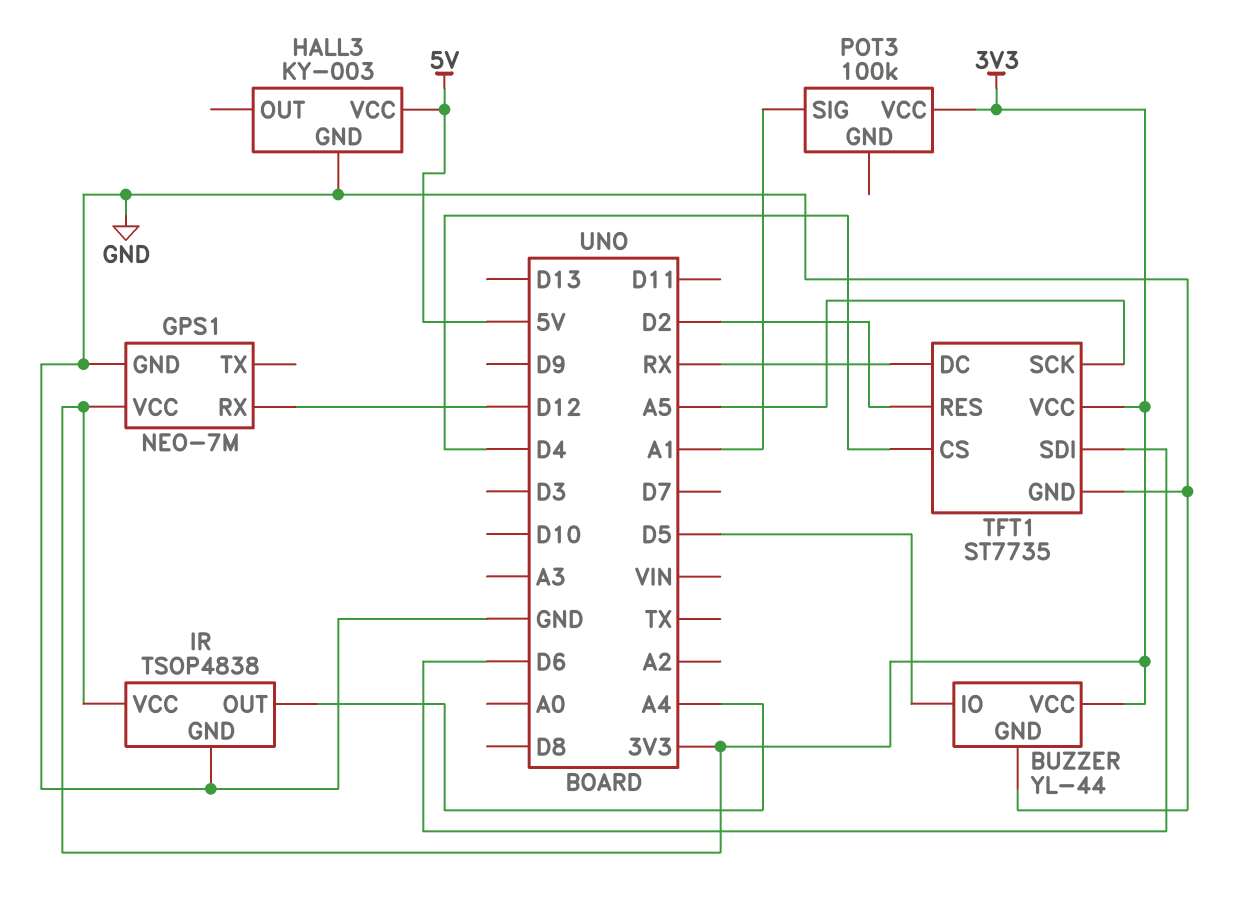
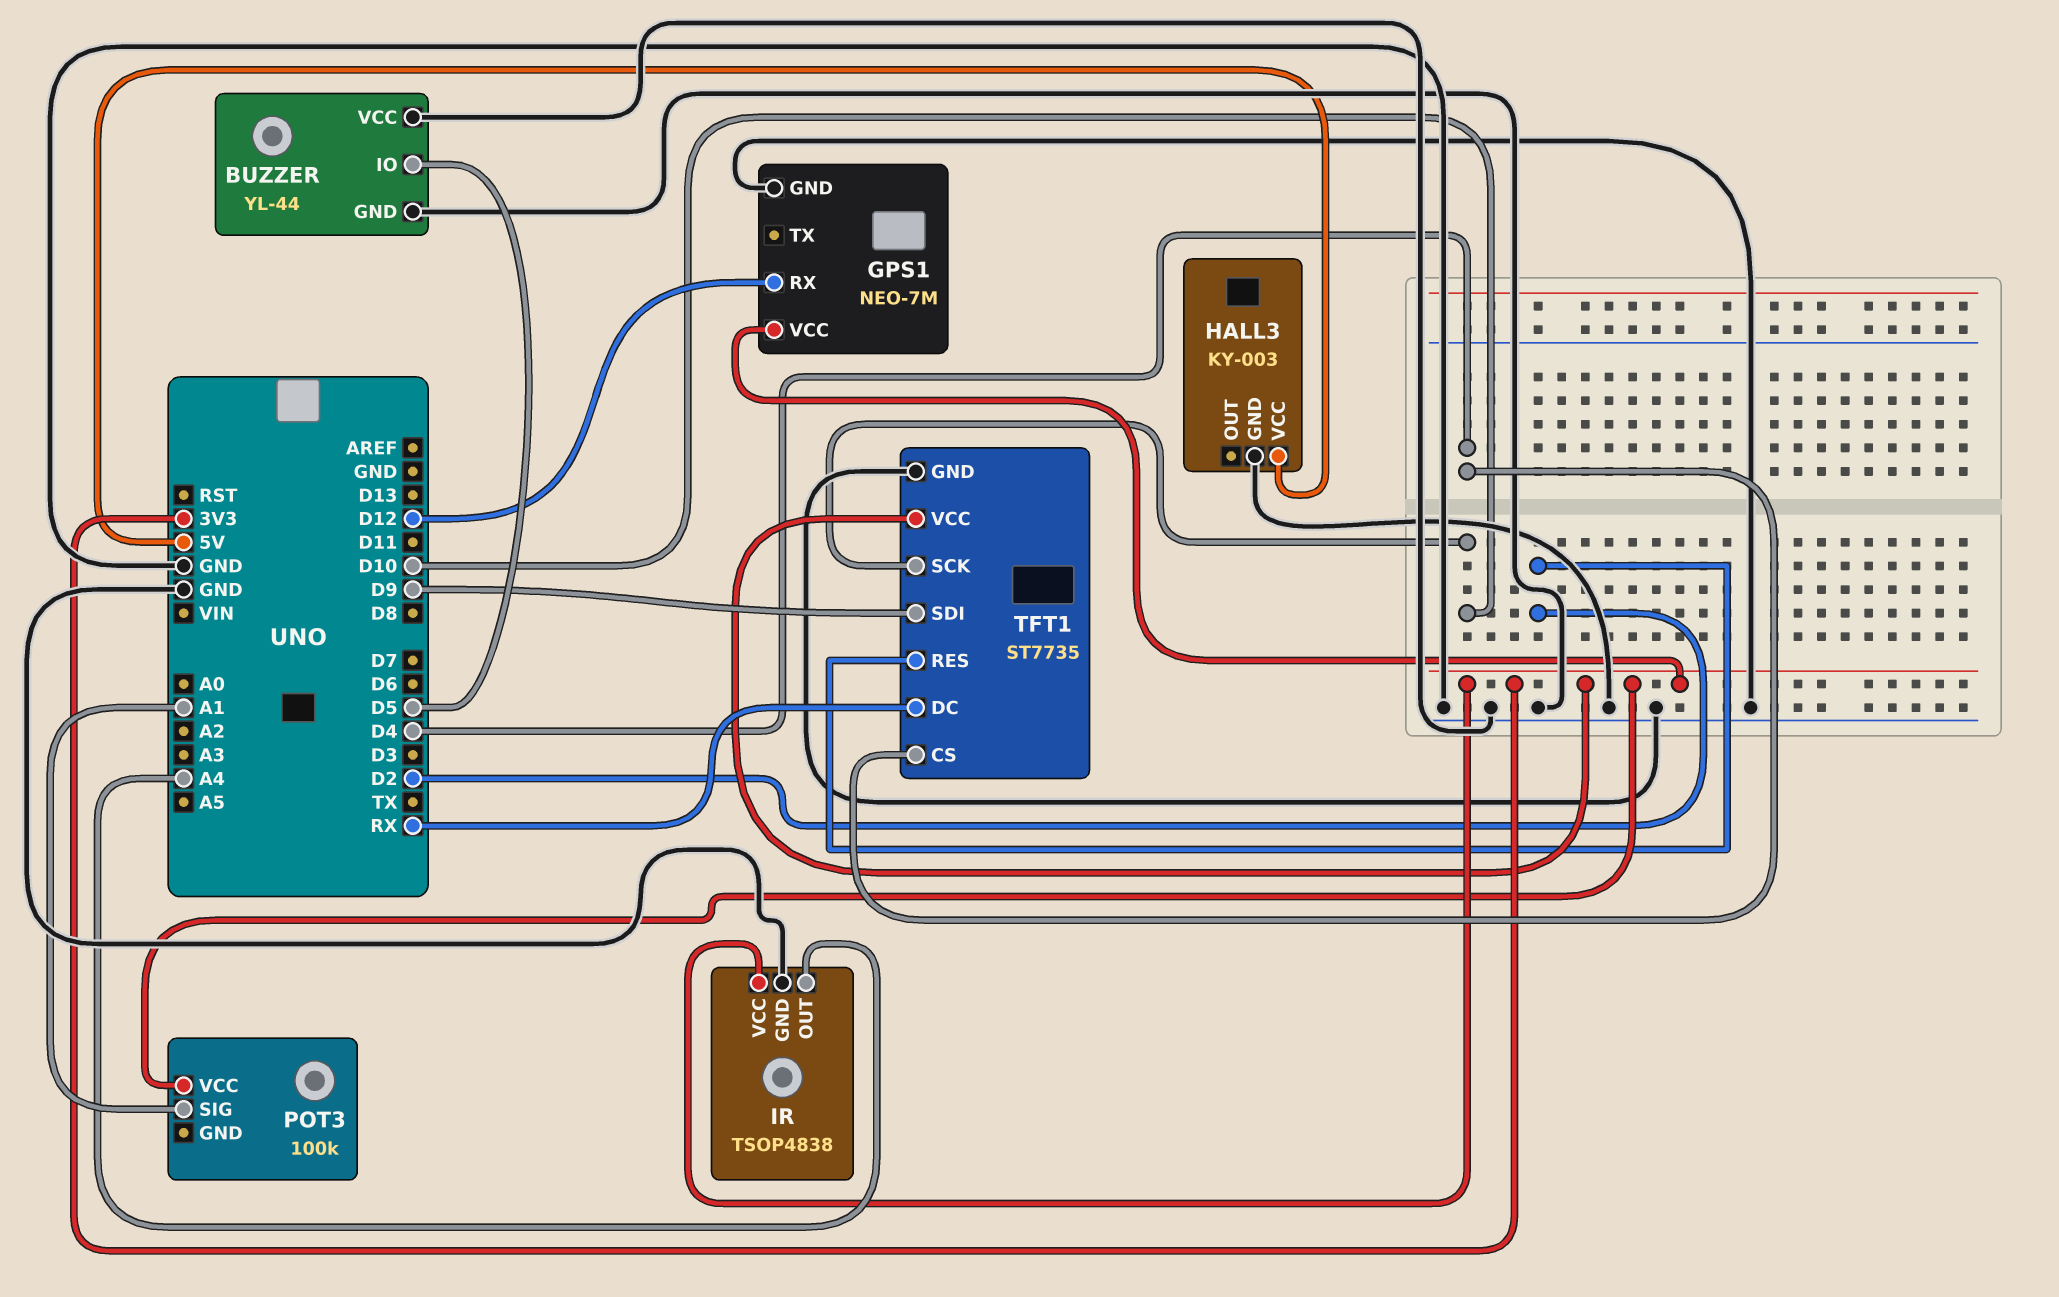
BUZZER pin VCC: 3V3 -> GND
TFT1 pin SCK: A5 -> D10
TFT1 pin SDI: D6 -> D9

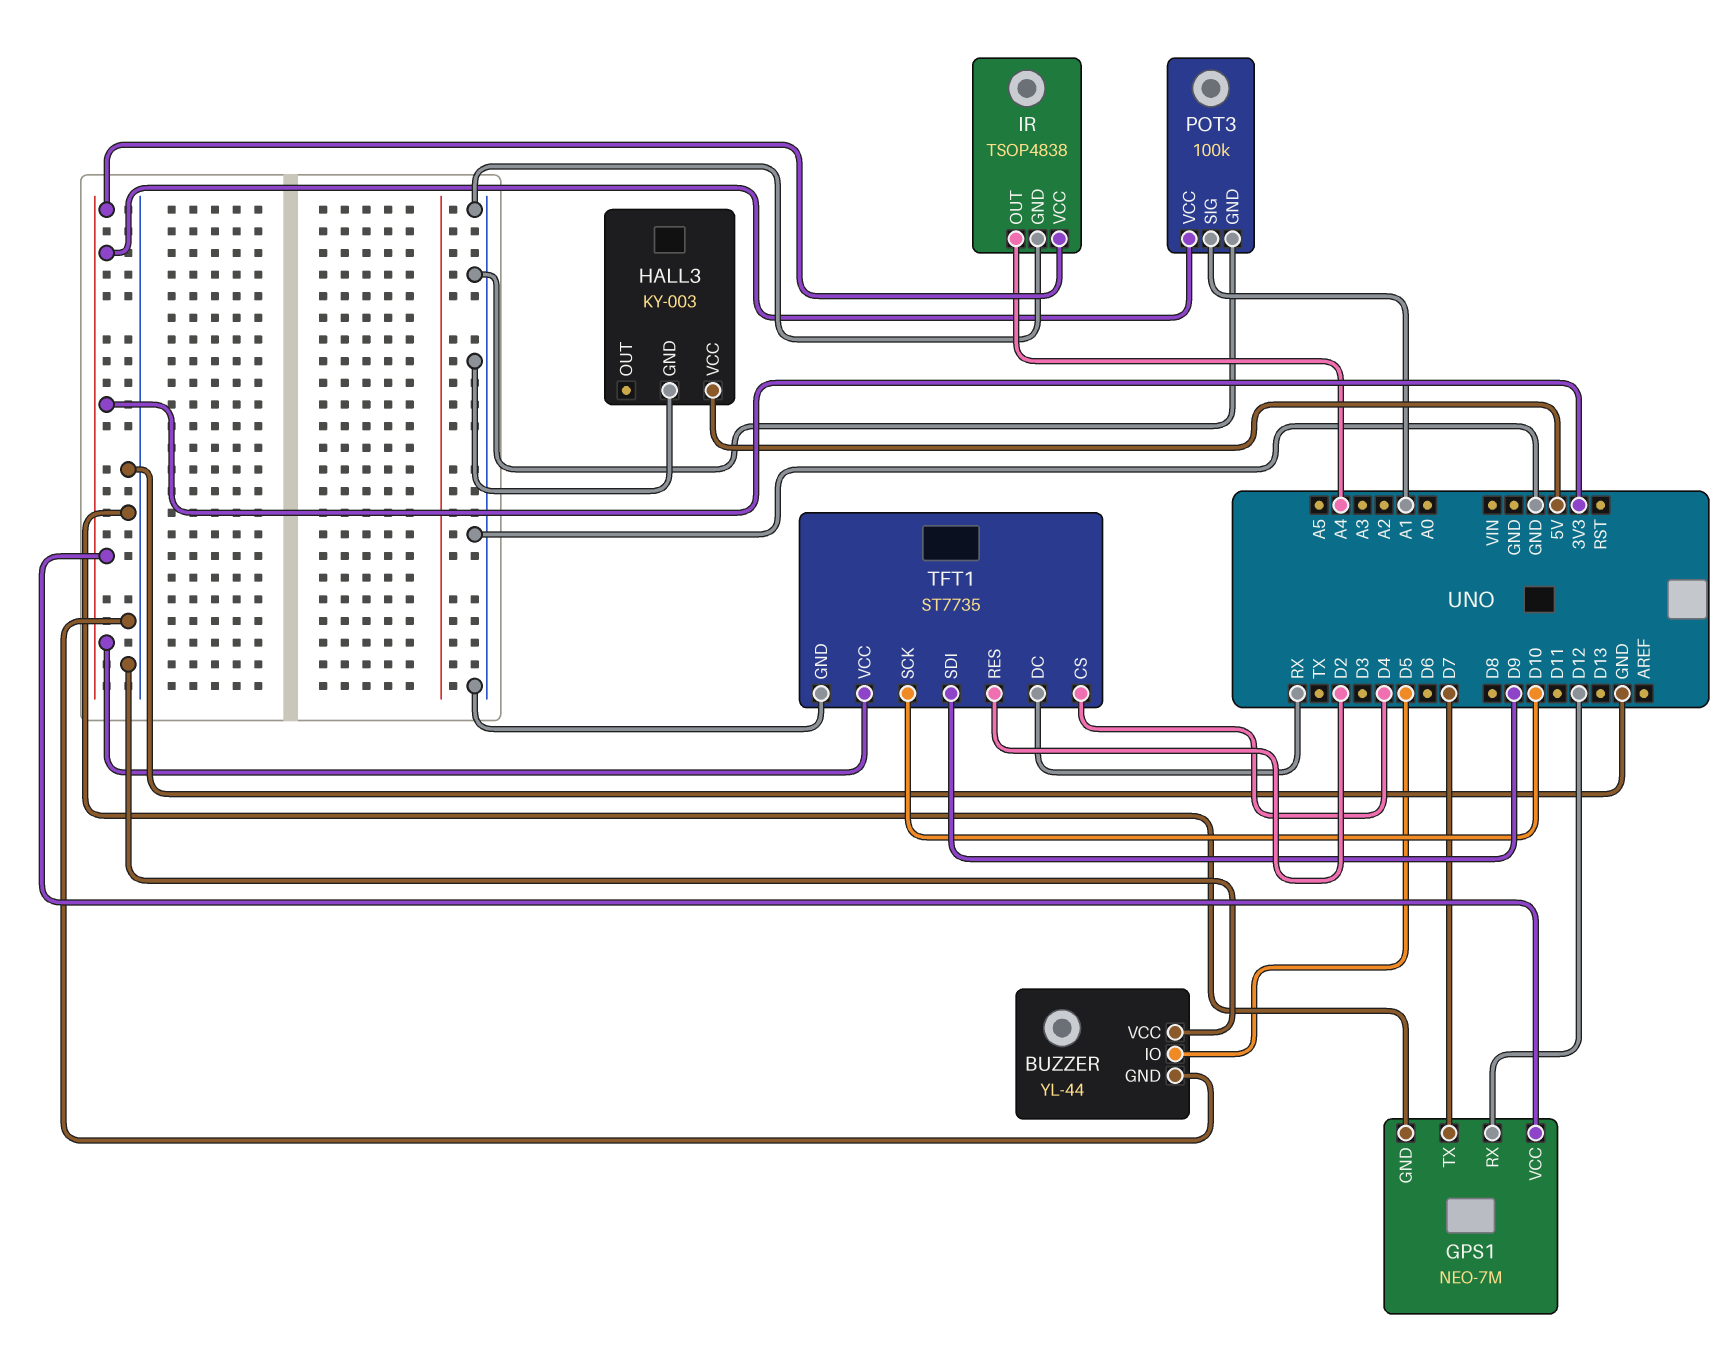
GPS1 pin TX: none -> D7
POT3 pin GND: none -> GND

